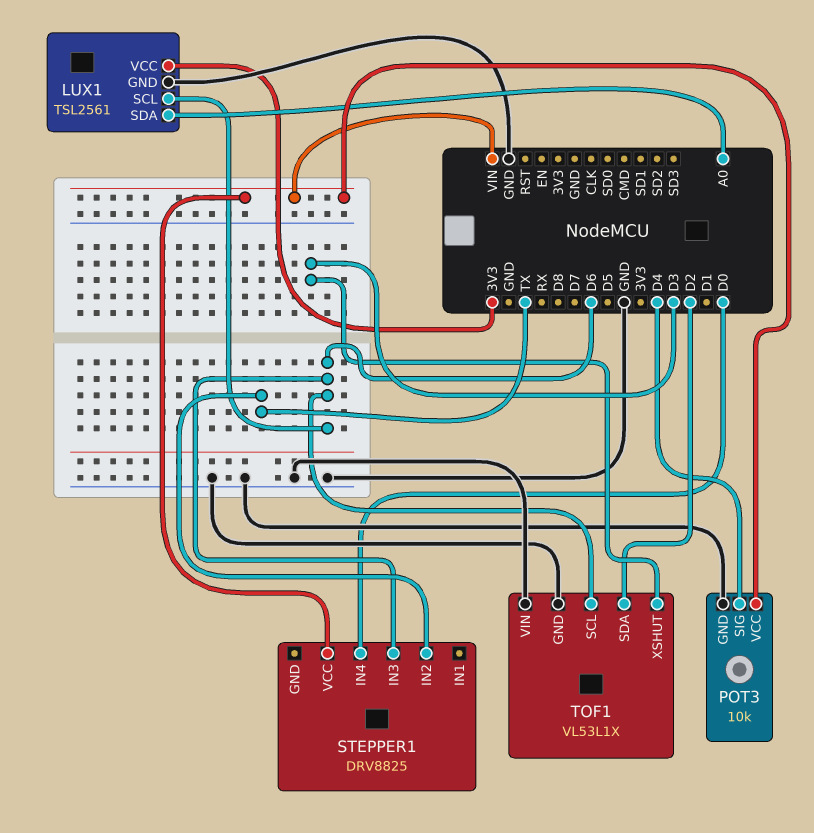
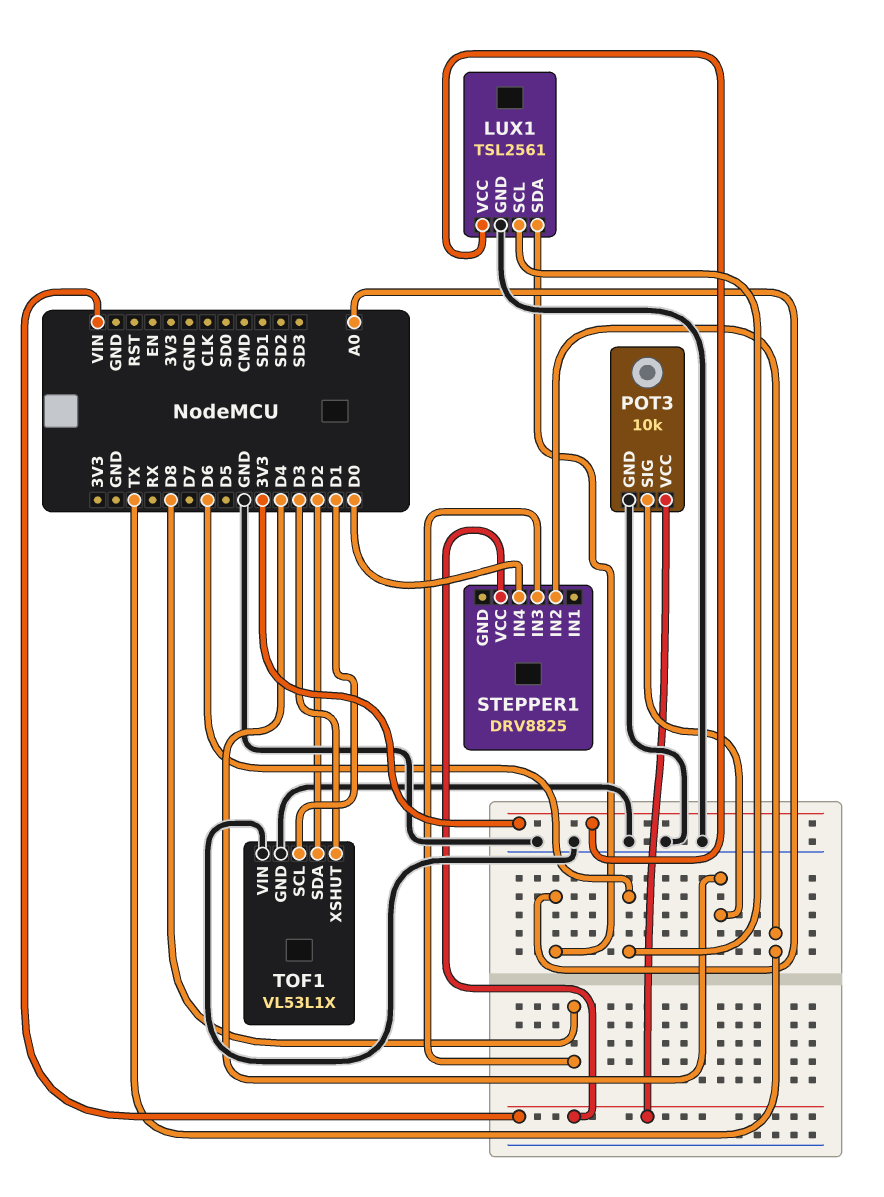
STEPPER1 pin IN3: D6 -> D8
TOF1 pin SCL: D6 -> D1

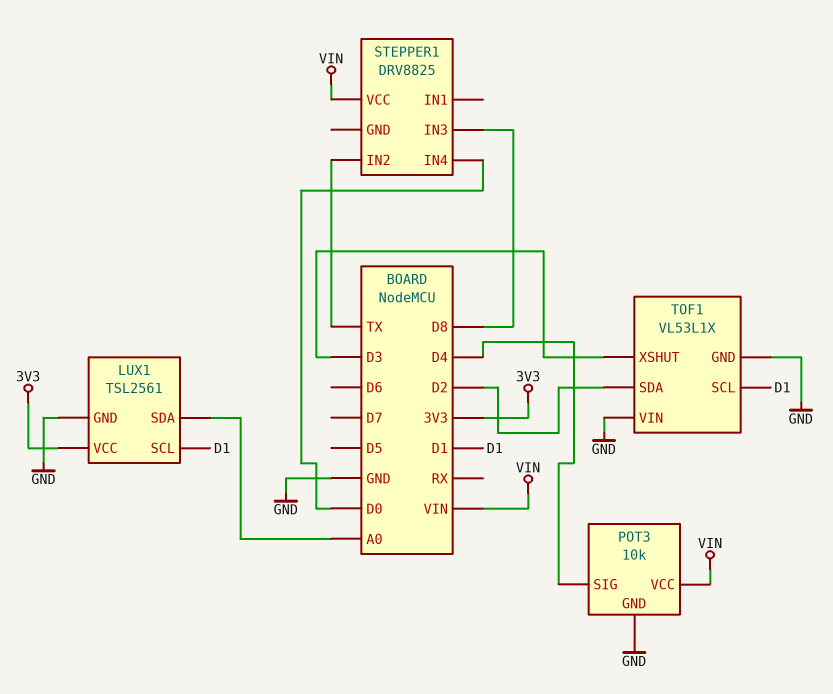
LUX1 pin SCL: D6 -> D1

